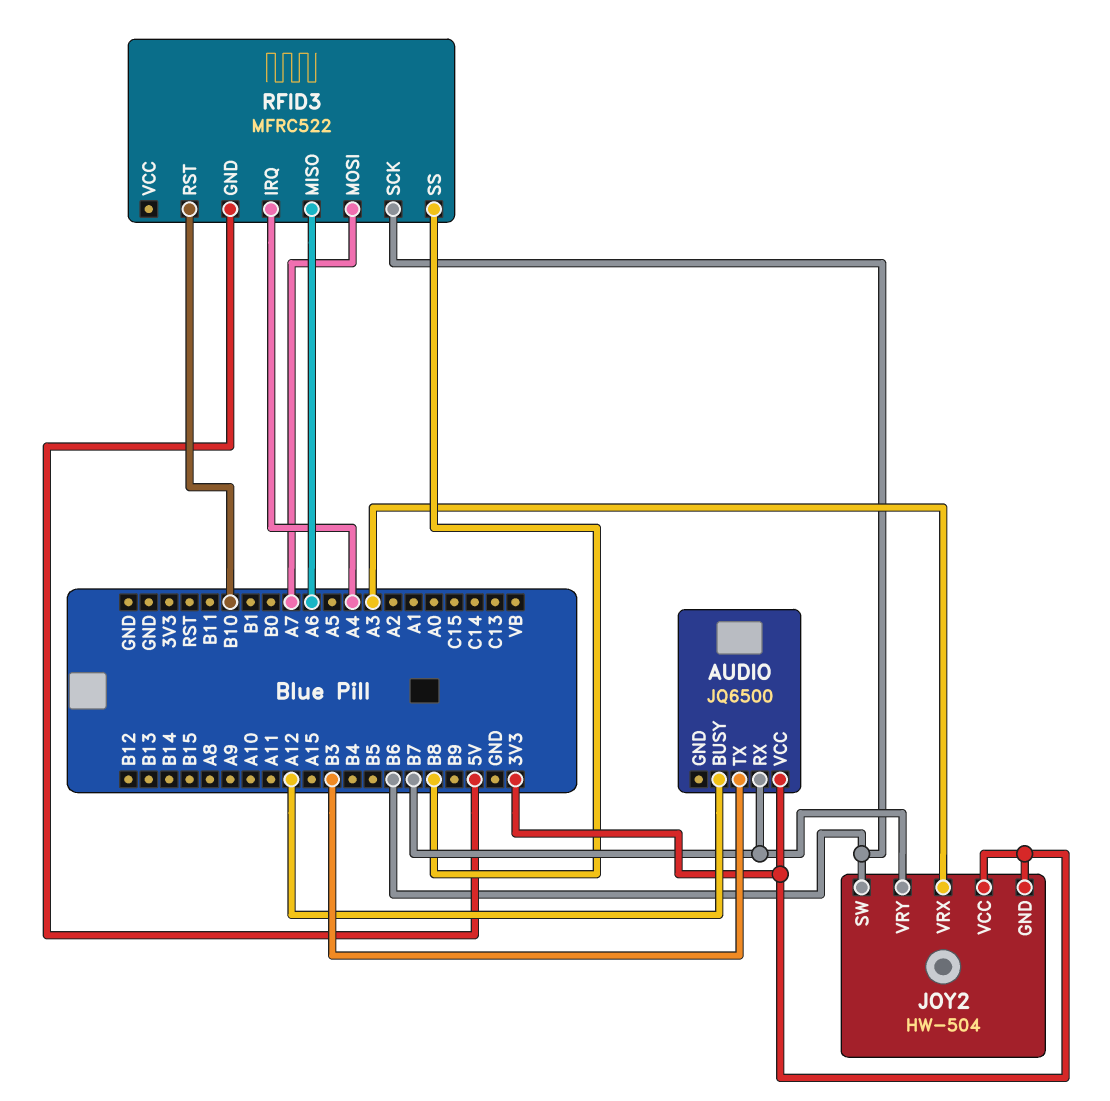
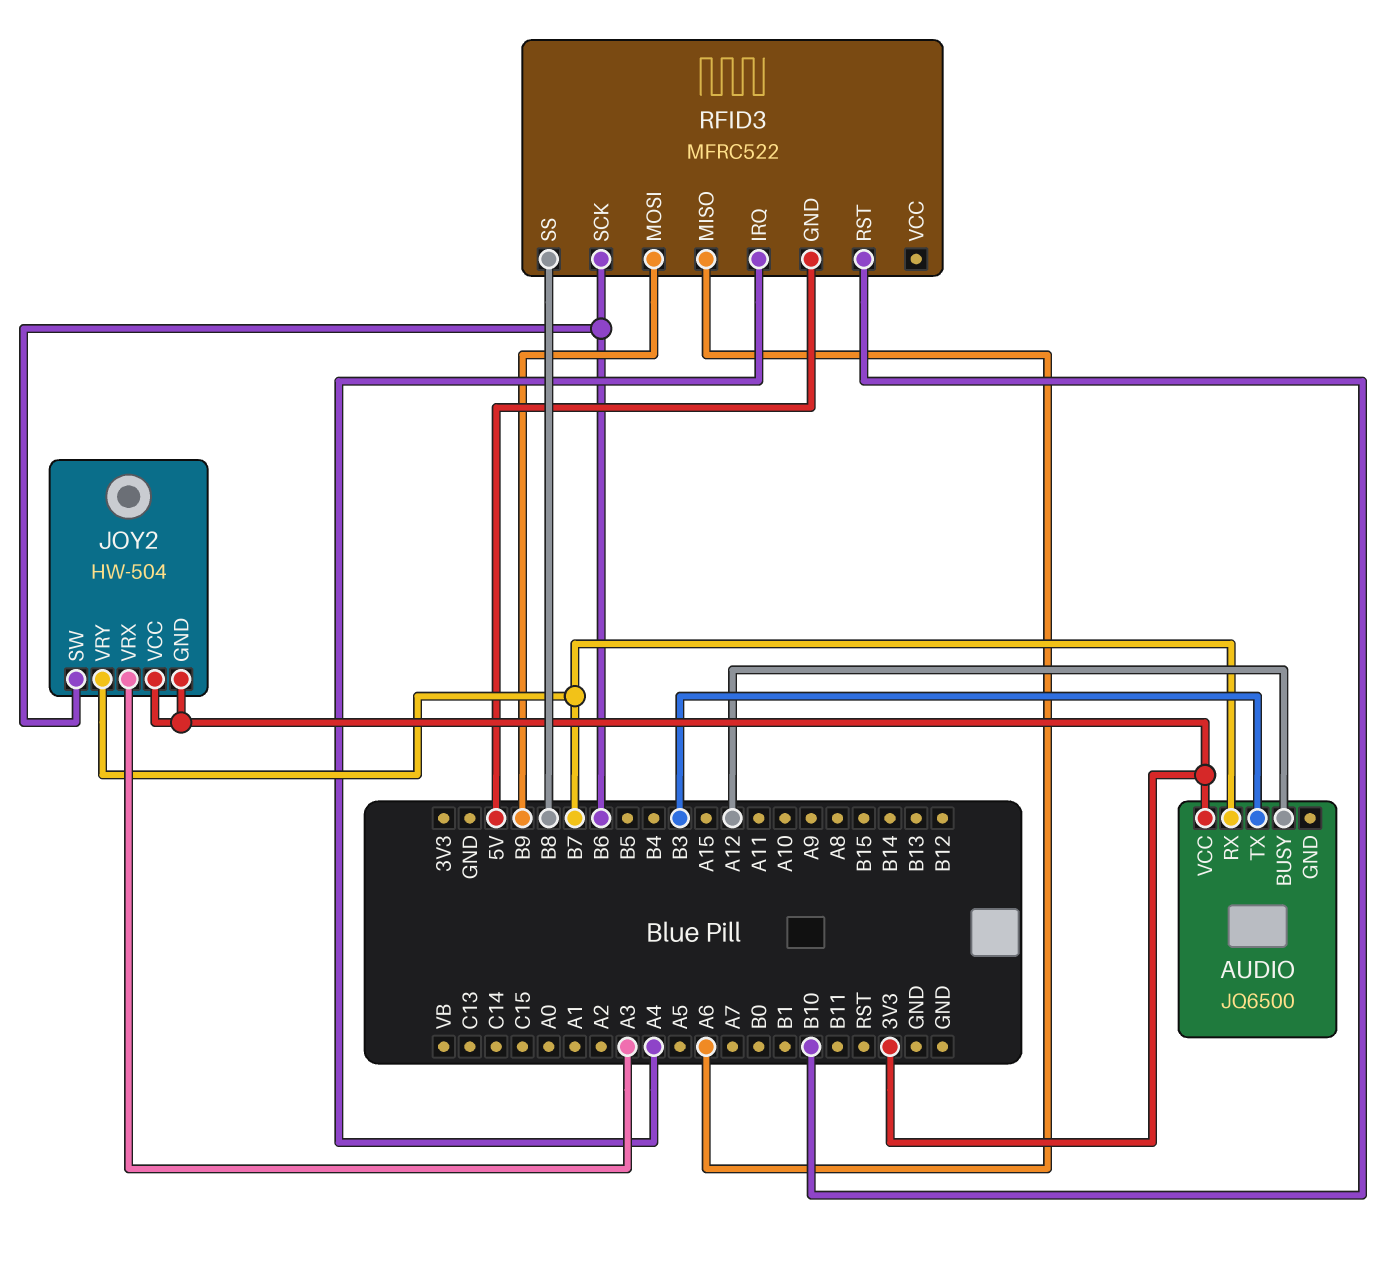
RFID3 pin MOSI: A7 -> B9

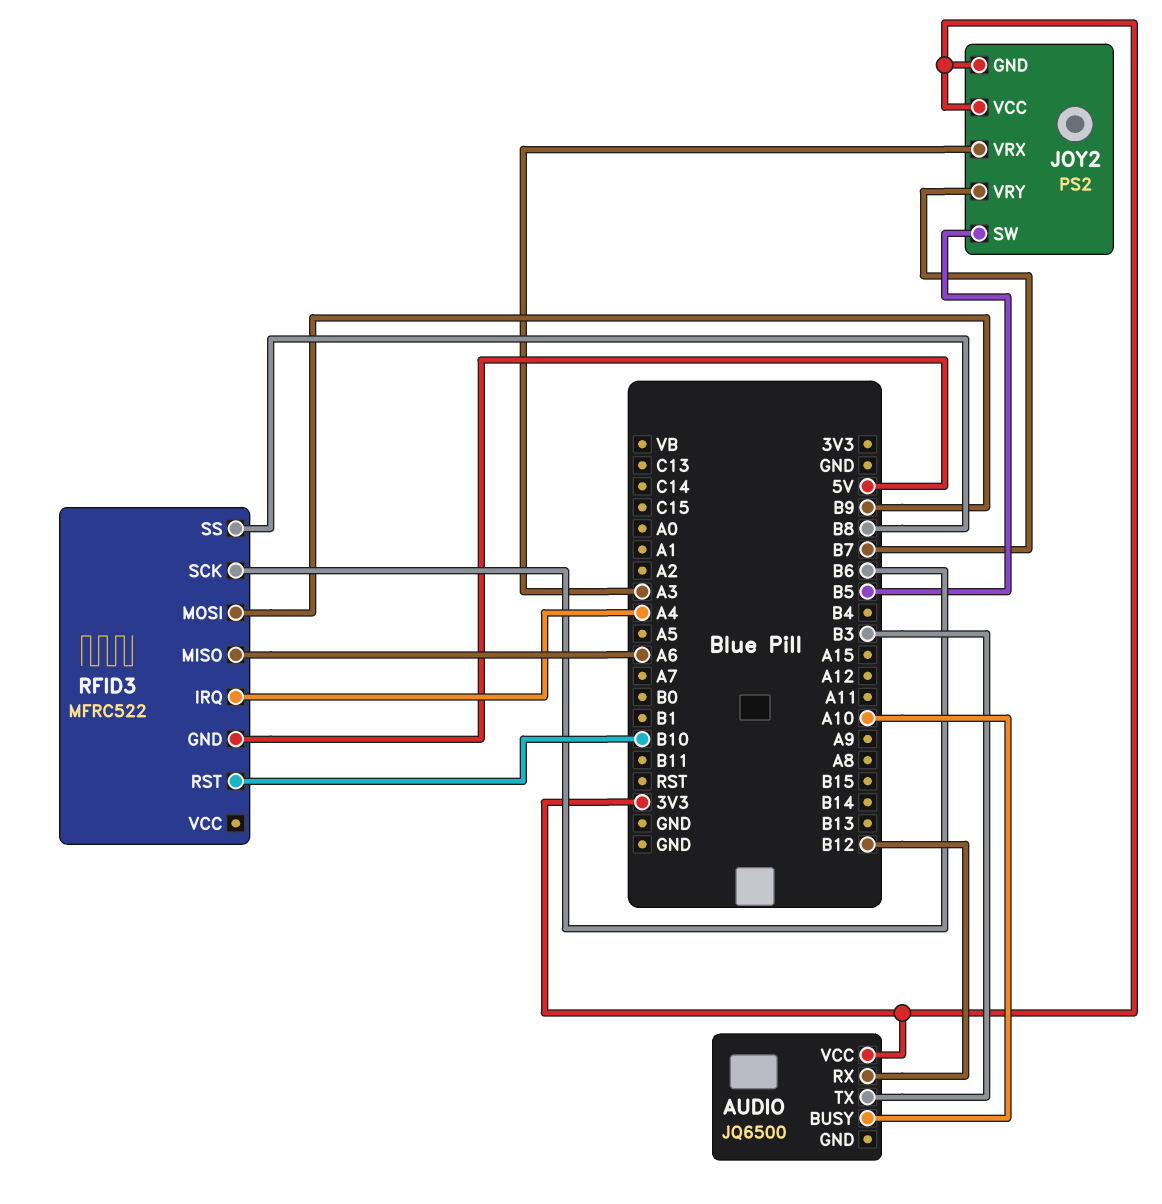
AUDIO pin BUSY: A12 -> A10
AUDIO pin RX: B7 -> B12
JOY2: HW-504 -> PS2
JOY2 pin SW: B6 -> B5

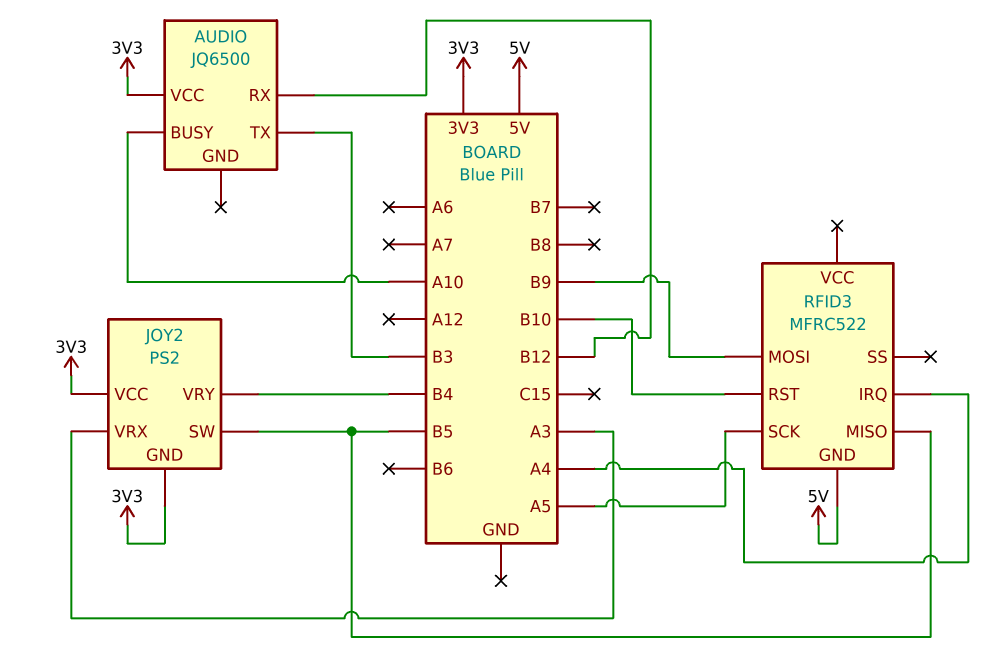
JOY2 pin VRY: B7 -> B4
RFID3 pin MISO: A6 -> B5
RFID3 pin SCK: B6 -> A5
RFID3 pin SS: B8 -> none

